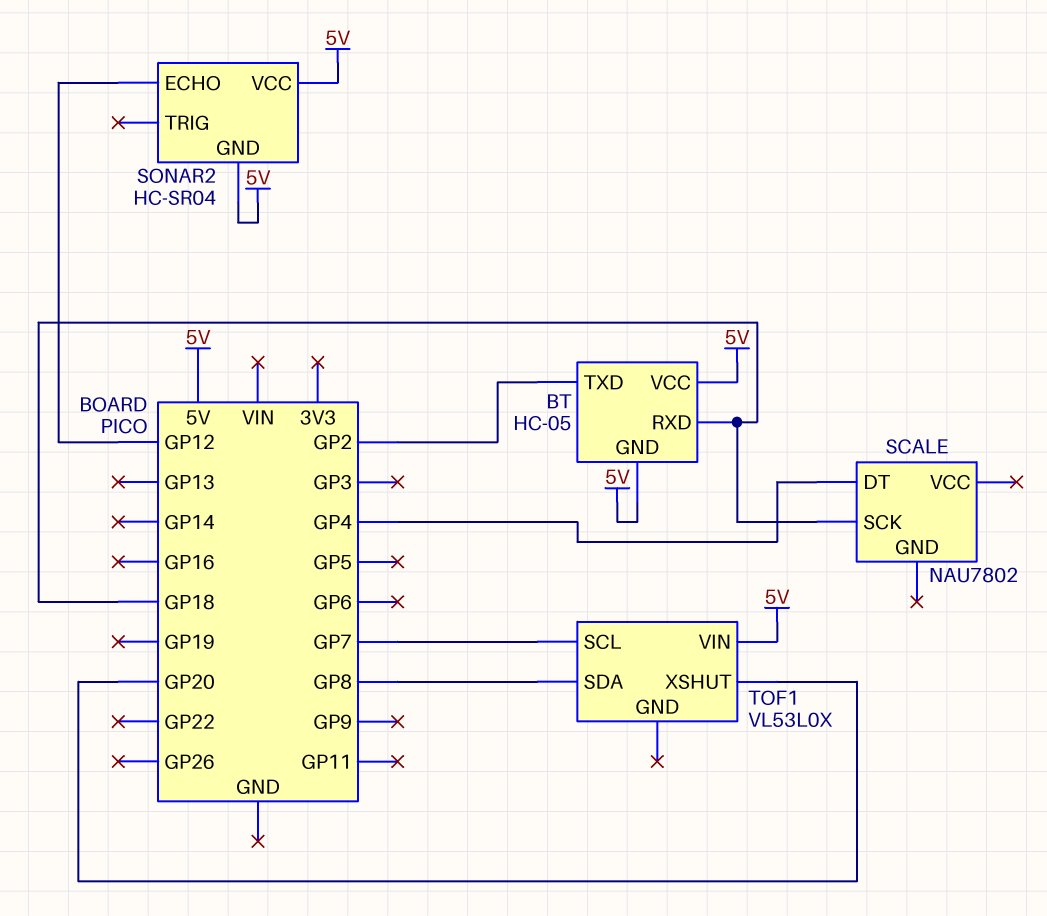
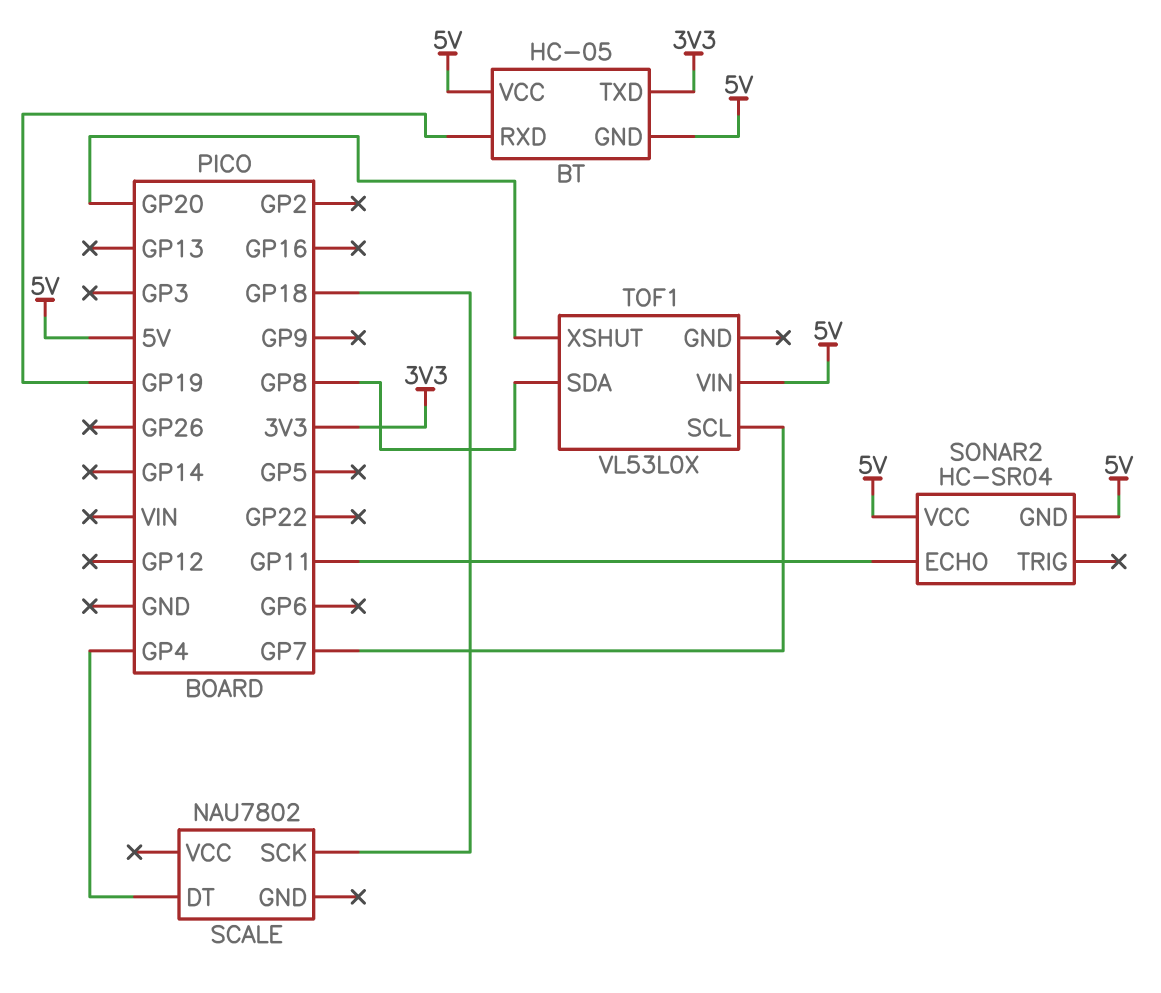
BT pin RXD: GP18 -> GP19
BT pin TXD: GP2 -> 3V3
SONAR2 pin ECHO: GP12 -> GP11

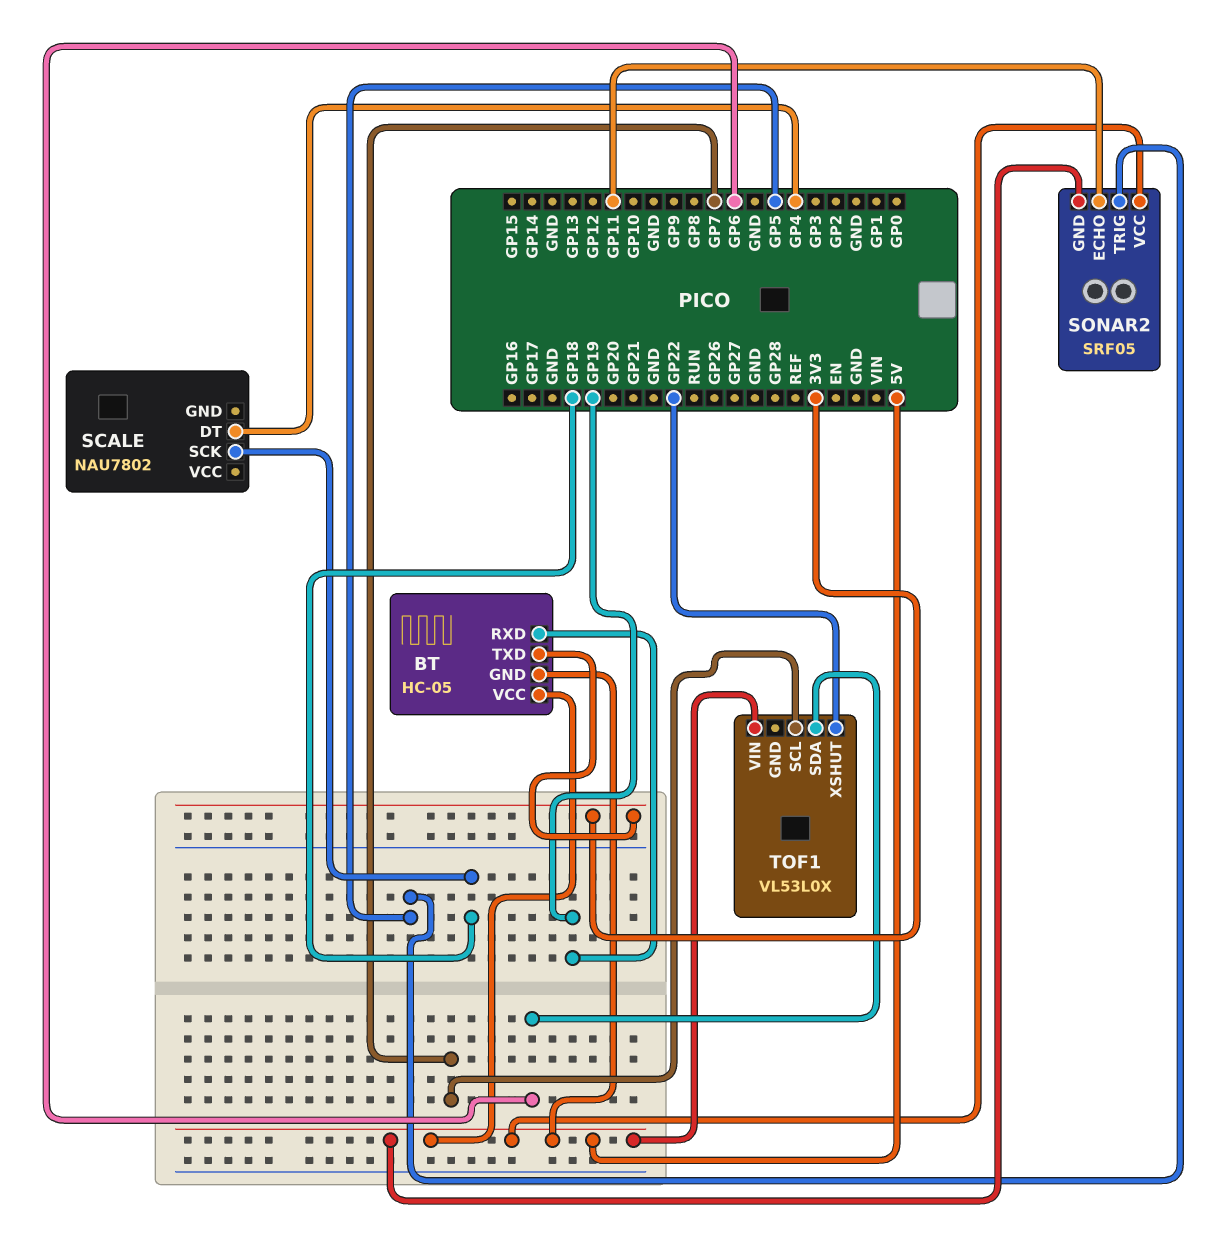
SONAR2: HC-SR04 -> SRF05
SONAR2 pin TRIG: none -> GP5
TOF1 pin SDA: GP8 -> GP6
TOF1 pin XSHUT: GP20 -> GP22

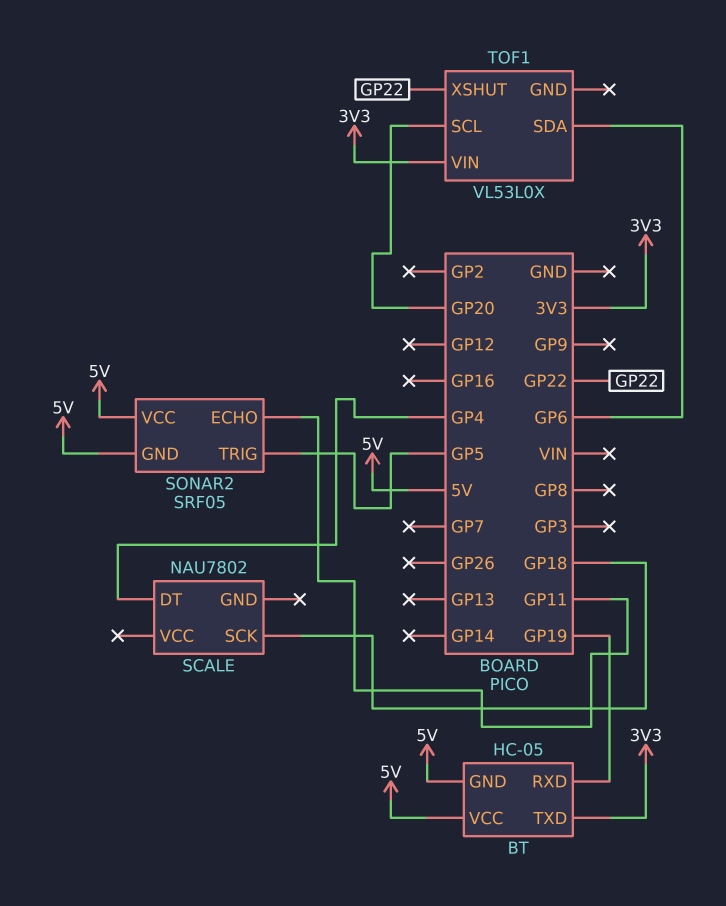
TOF1 pin SCL: GP7 -> GP20
TOF1 pin VIN: 5V -> 3V3

